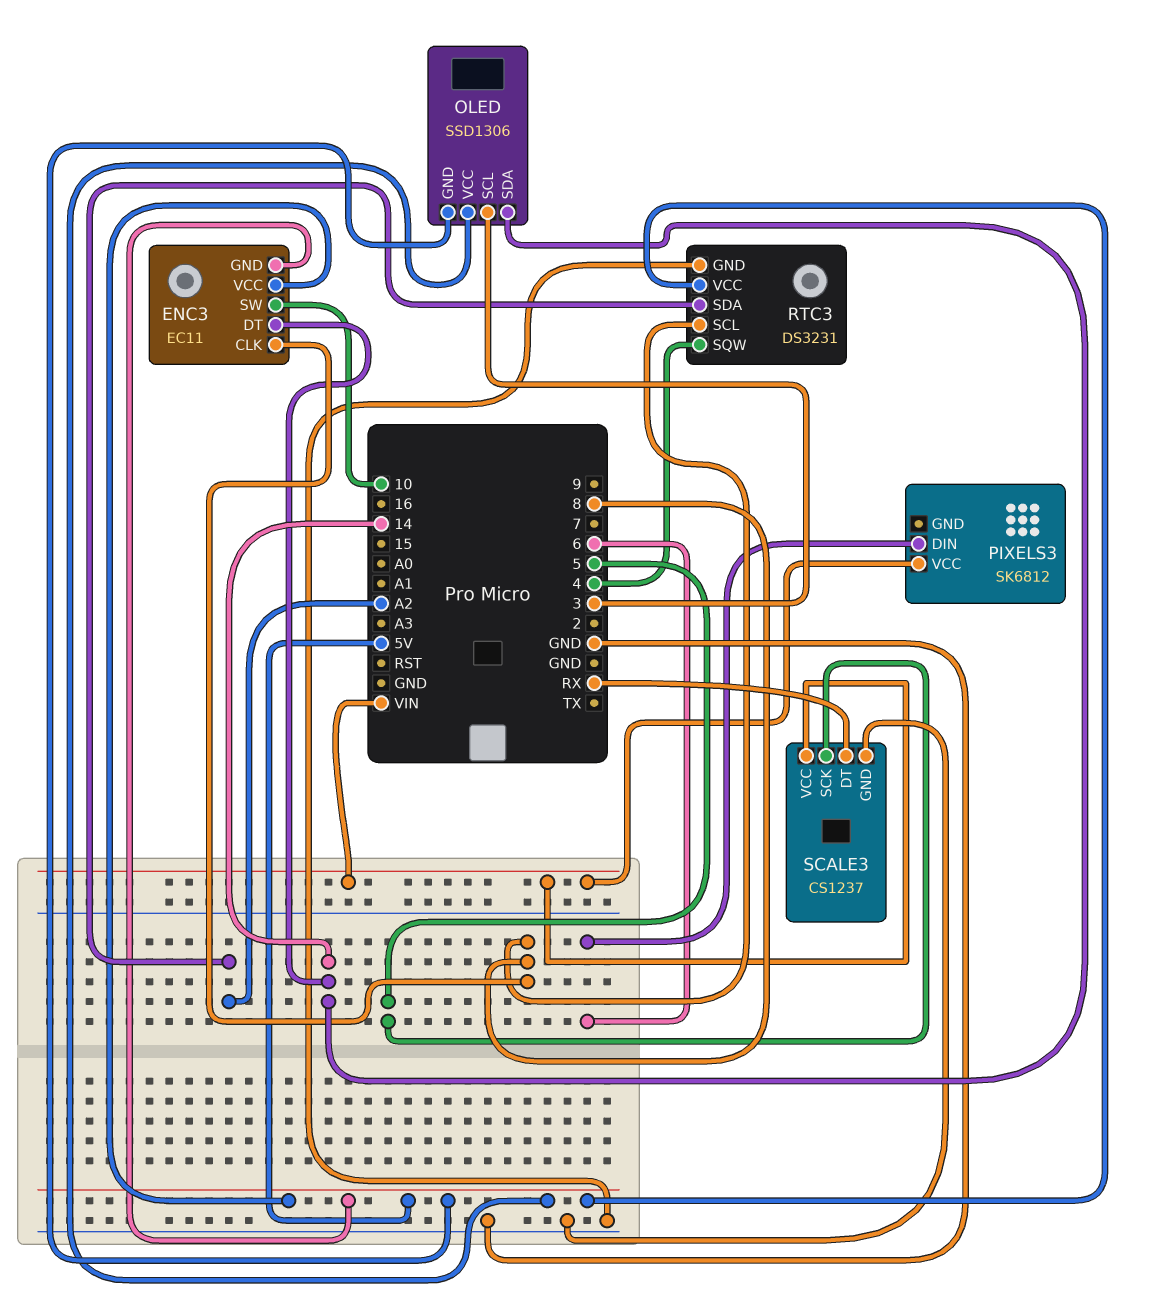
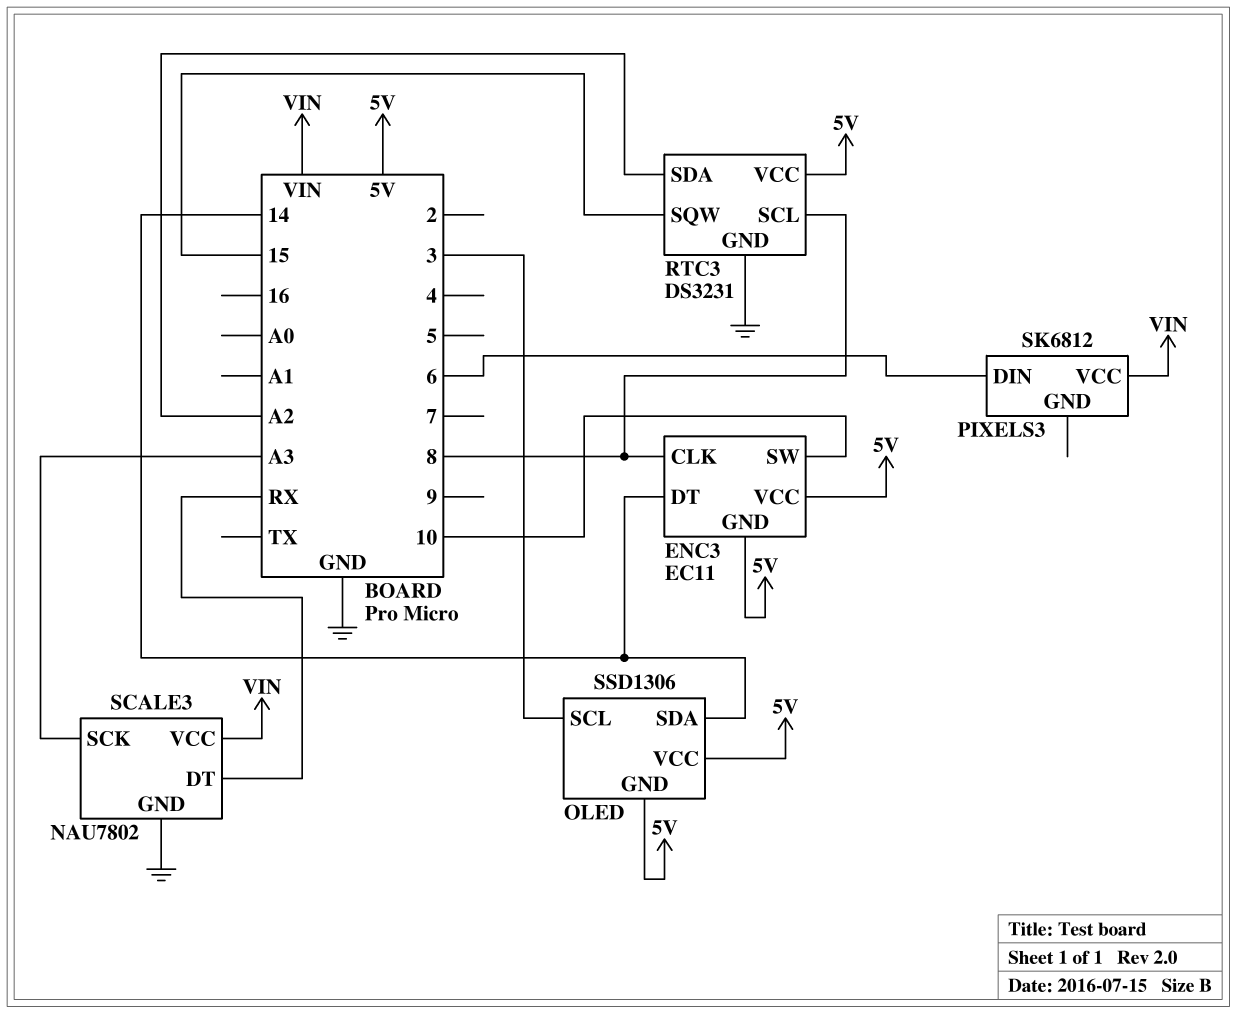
RTC3 pin SQW: 4 -> 15
SCALE3: CS1237 -> NAU7802
SCALE3 pin SCK: 5 -> A3

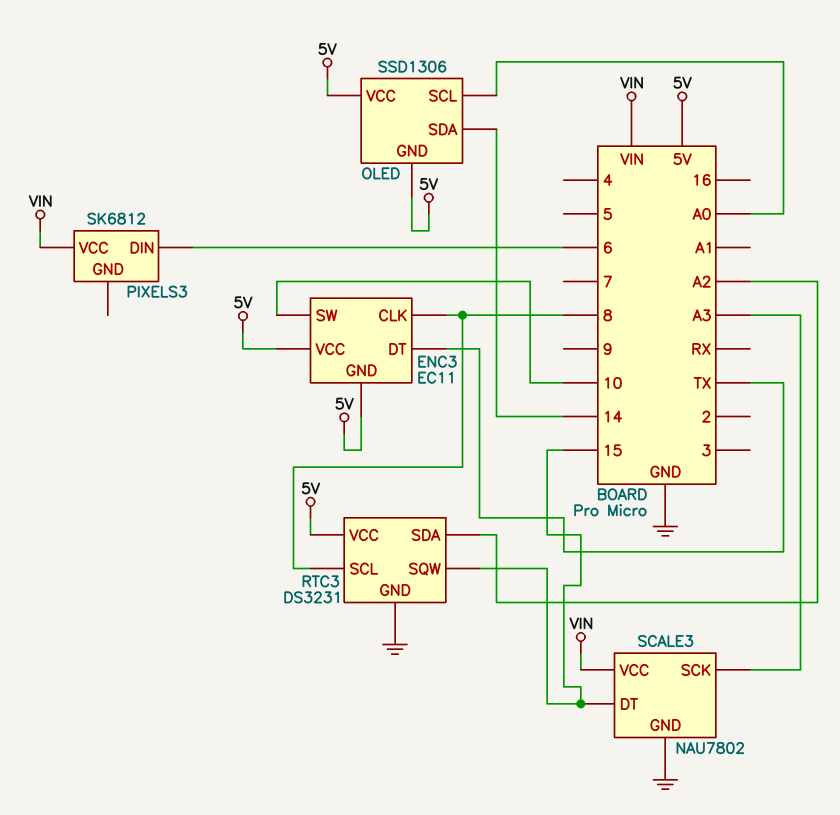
ENC3 pin DT: 14 -> TX
OLED pin SCL: 3 -> A0
SCALE3 pin DT: RX -> 15

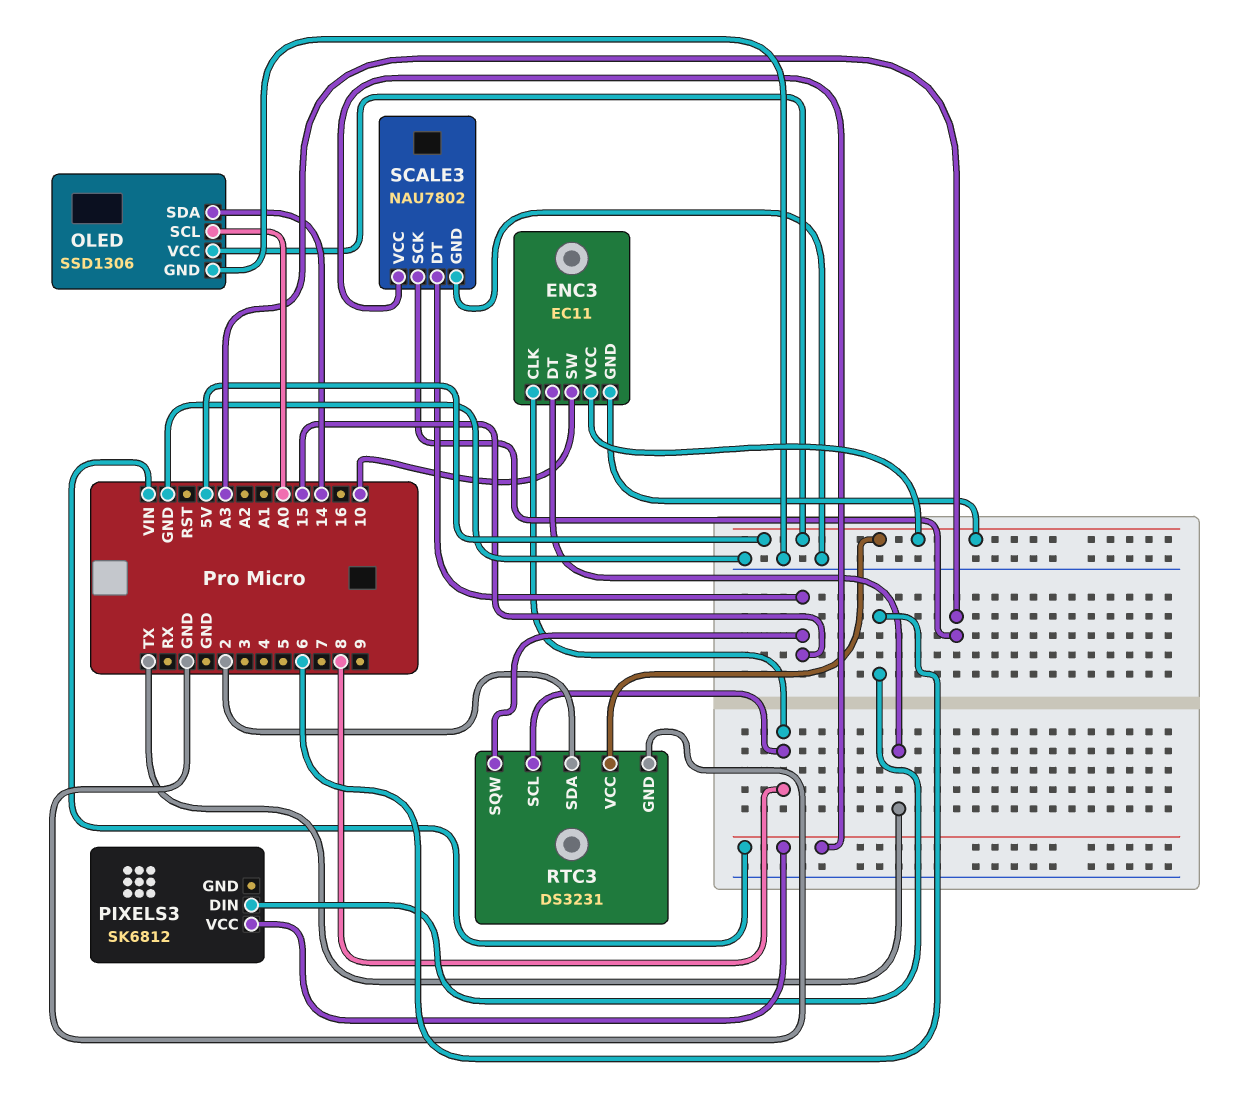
OLED pin GND: 5V -> GND
RTC3 pin SDA: A2 -> 2

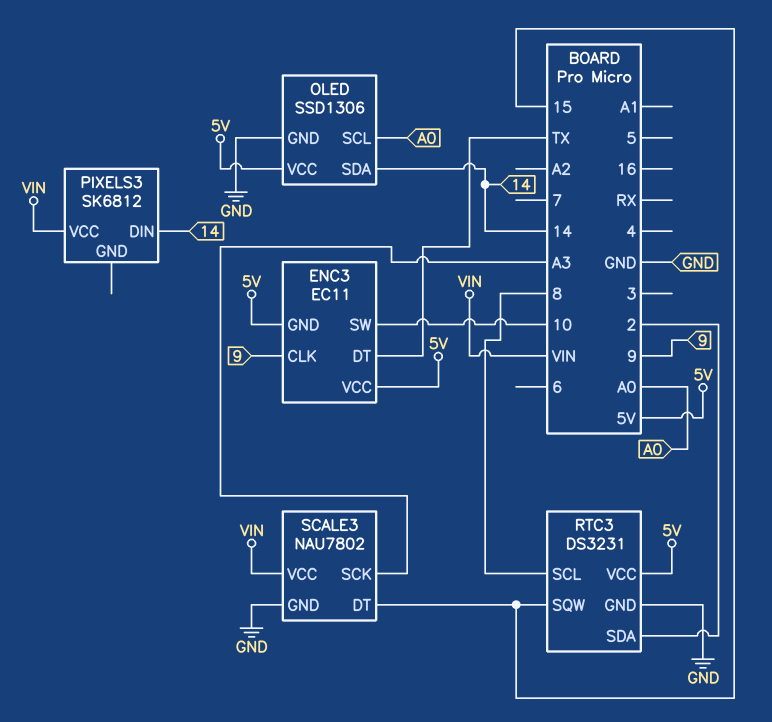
ENC3 pin CLK: 8 -> 9
PIXELS3 pin DIN: 6 -> 14

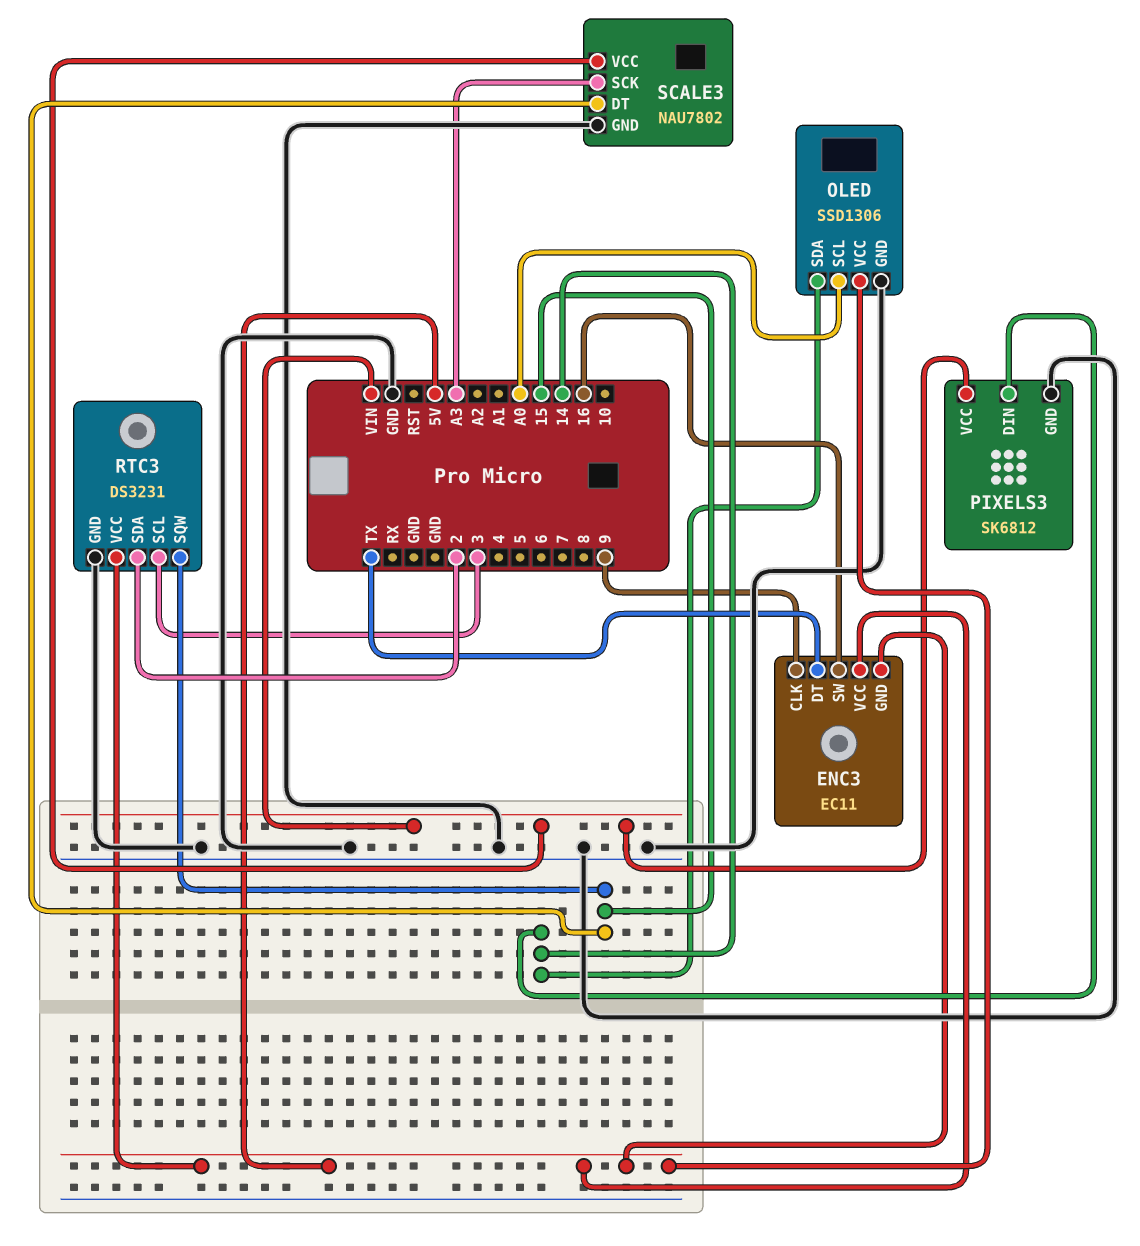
ENC3 pin SW: 10 -> 16
PIXELS3 pin GND: none -> GND
RTC3 pin SCL: 8 -> 3

